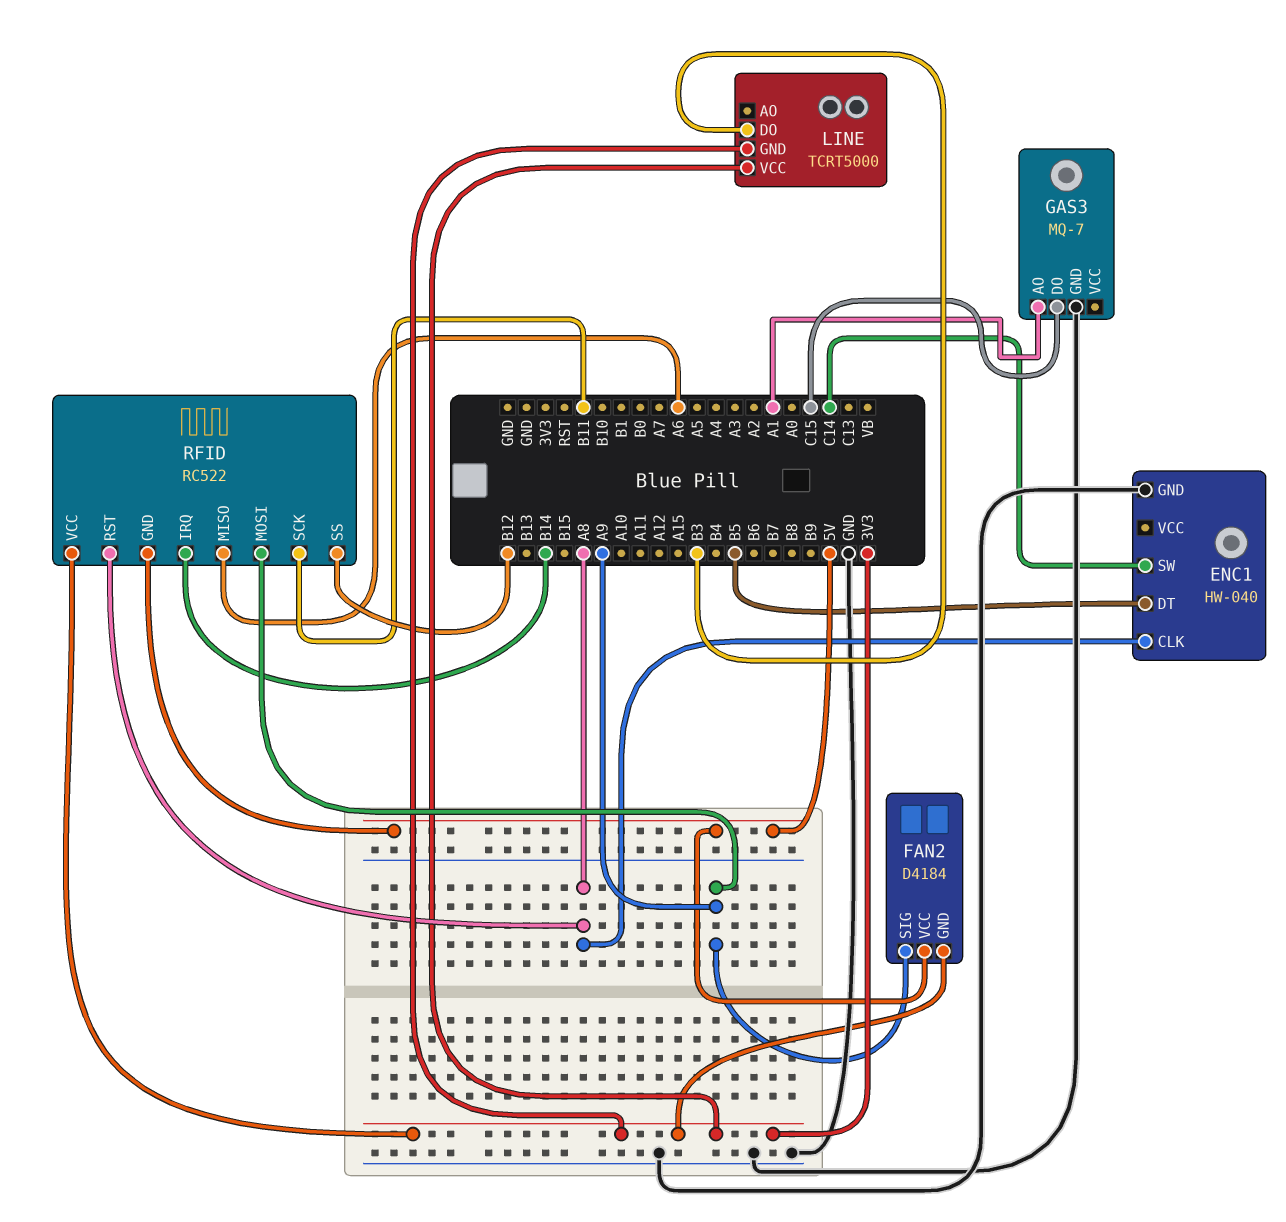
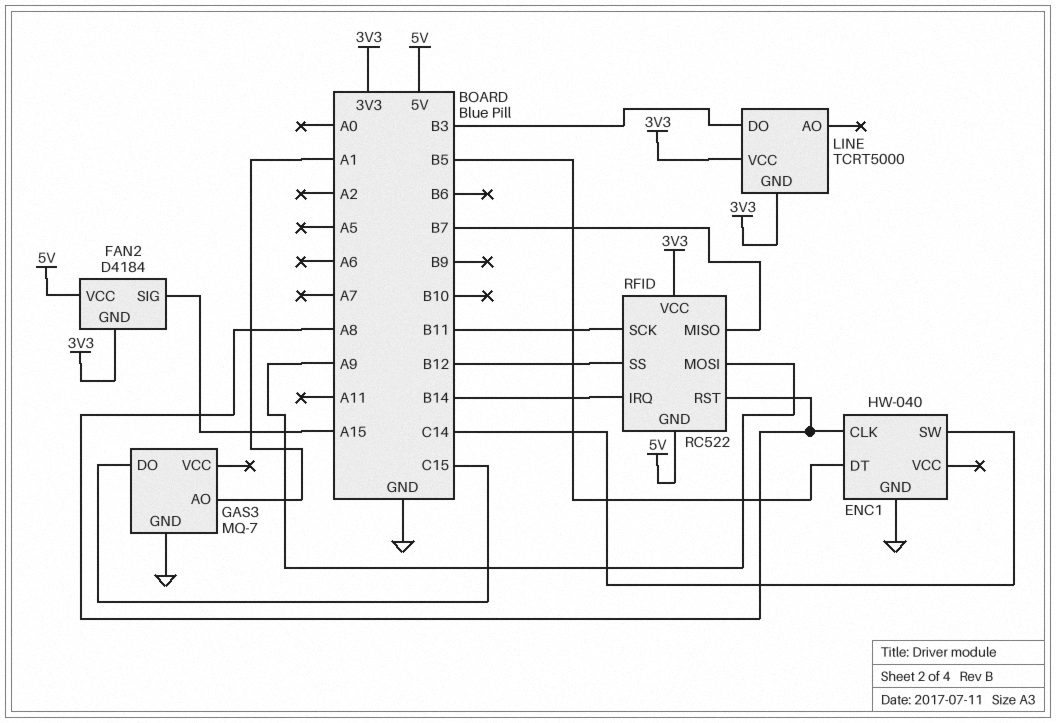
FAN2 pin SIG: A9 -> A15
RFID pin MISO: A6 -> B7

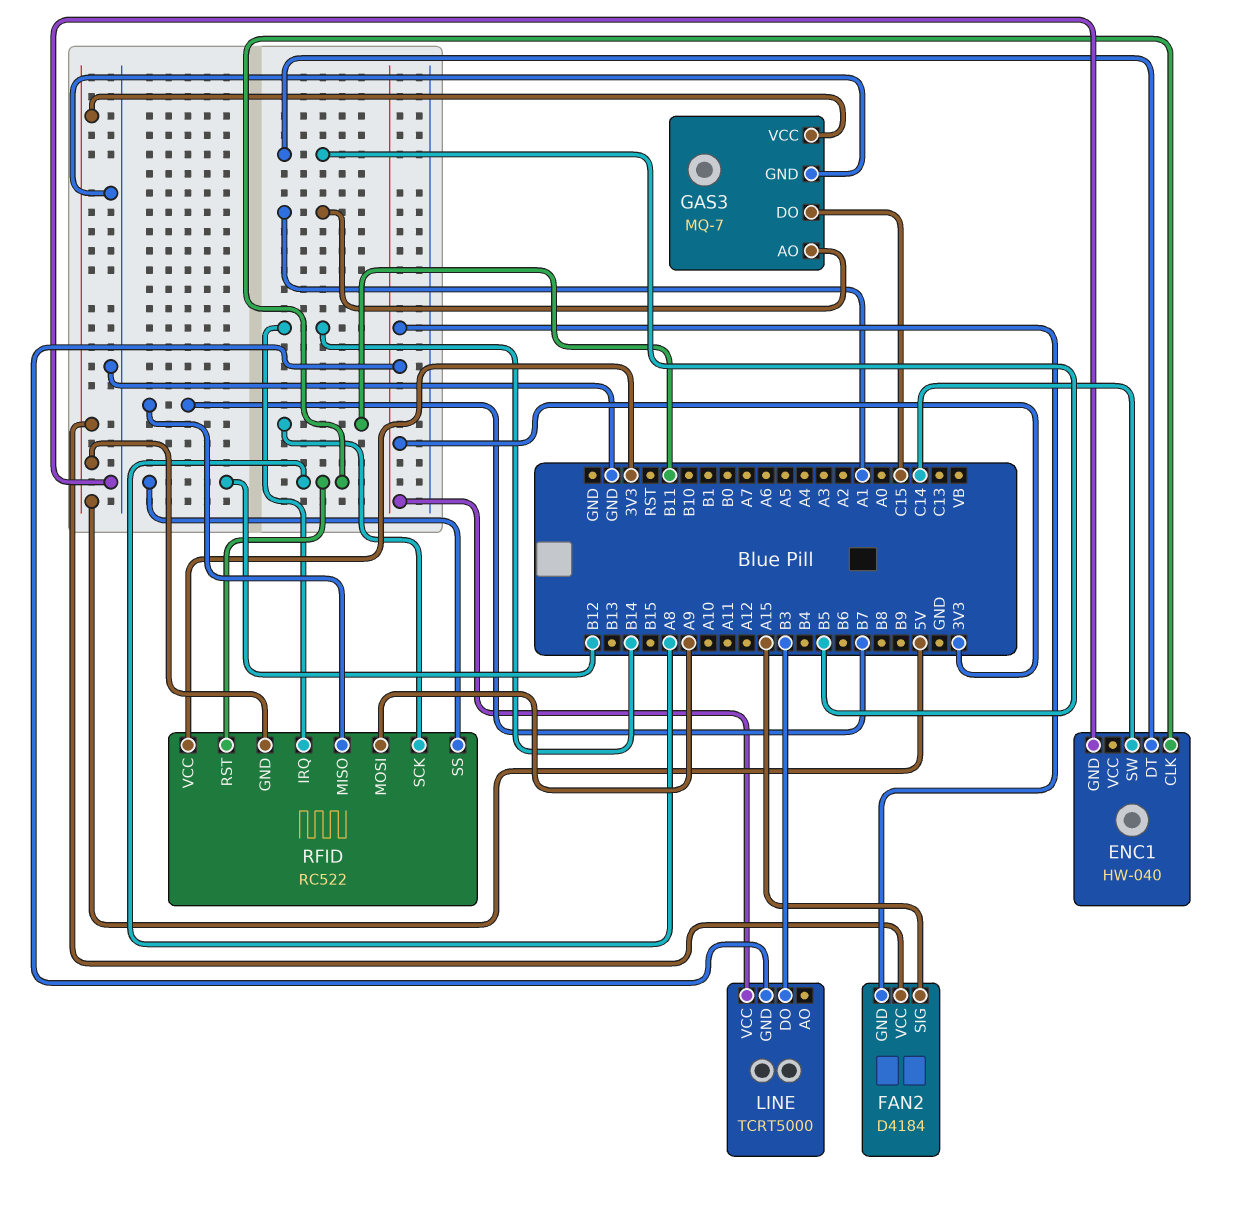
GAS3 pin VCC: none -> 5V

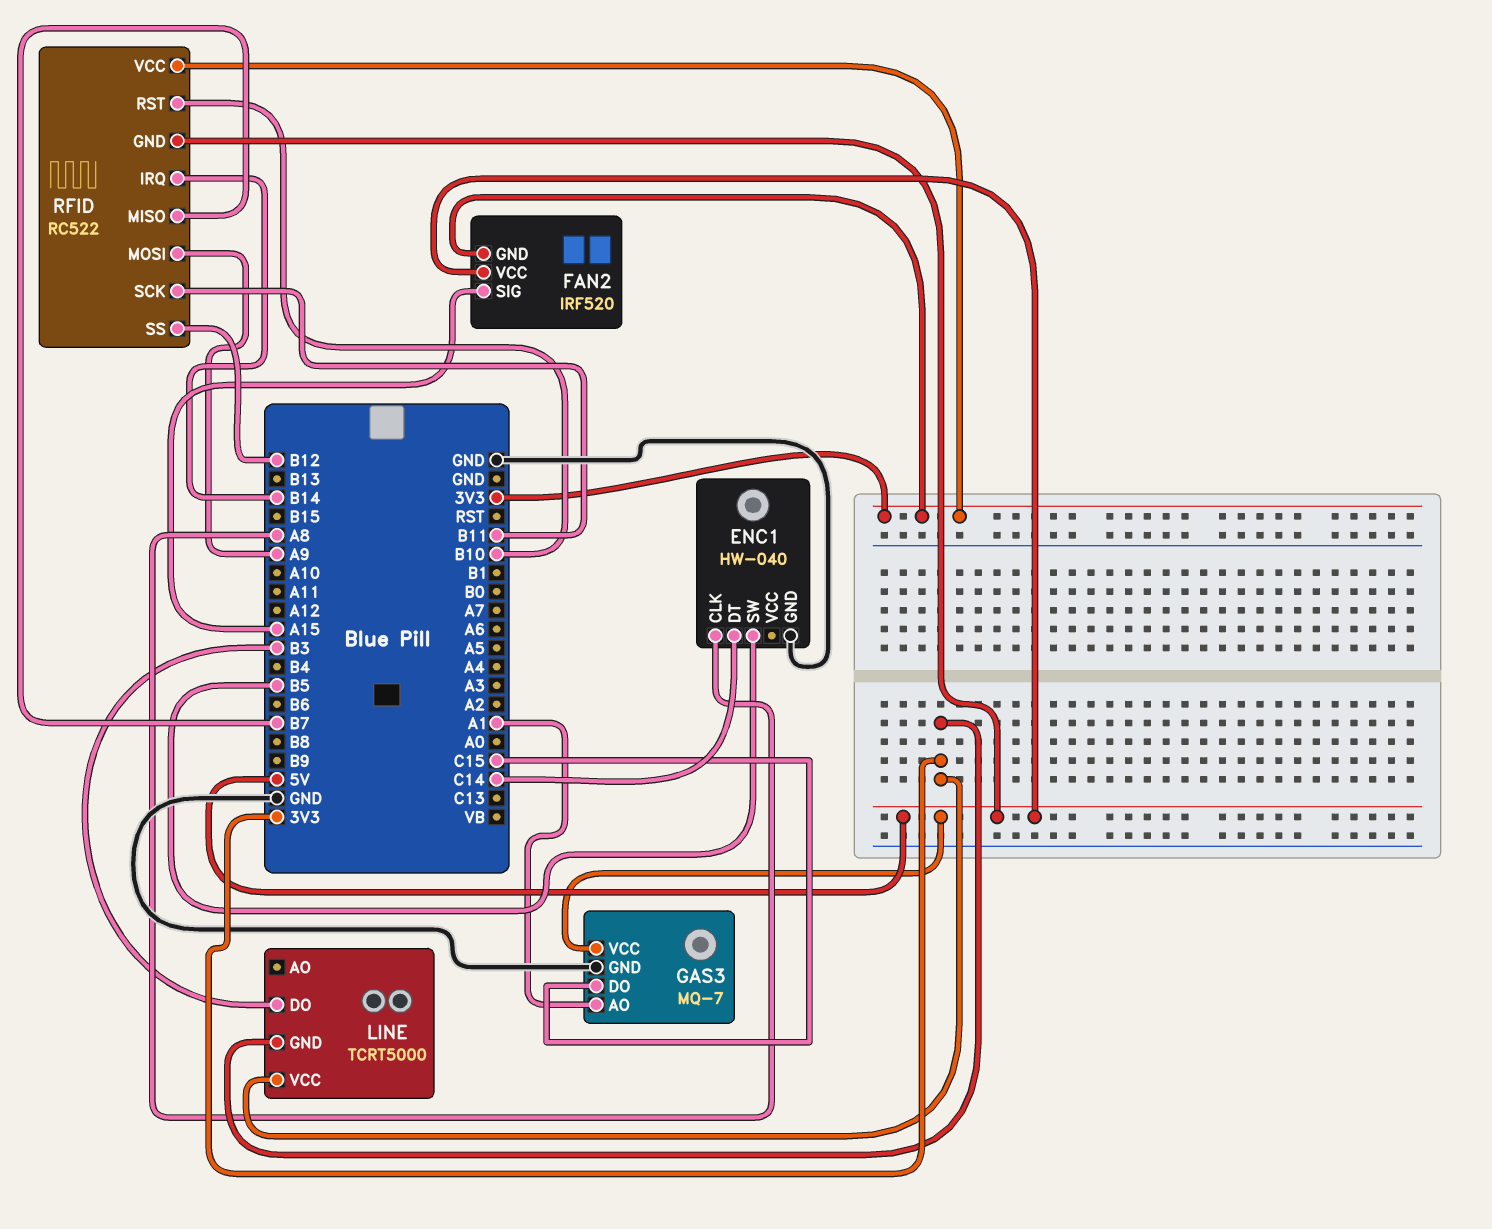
ENC1 pin DT: B5 -> C14
ENC1 pin SW: C14 -> B5
FAN2: D4184 -> IRF520
RFID pin RST: A8 -> B10

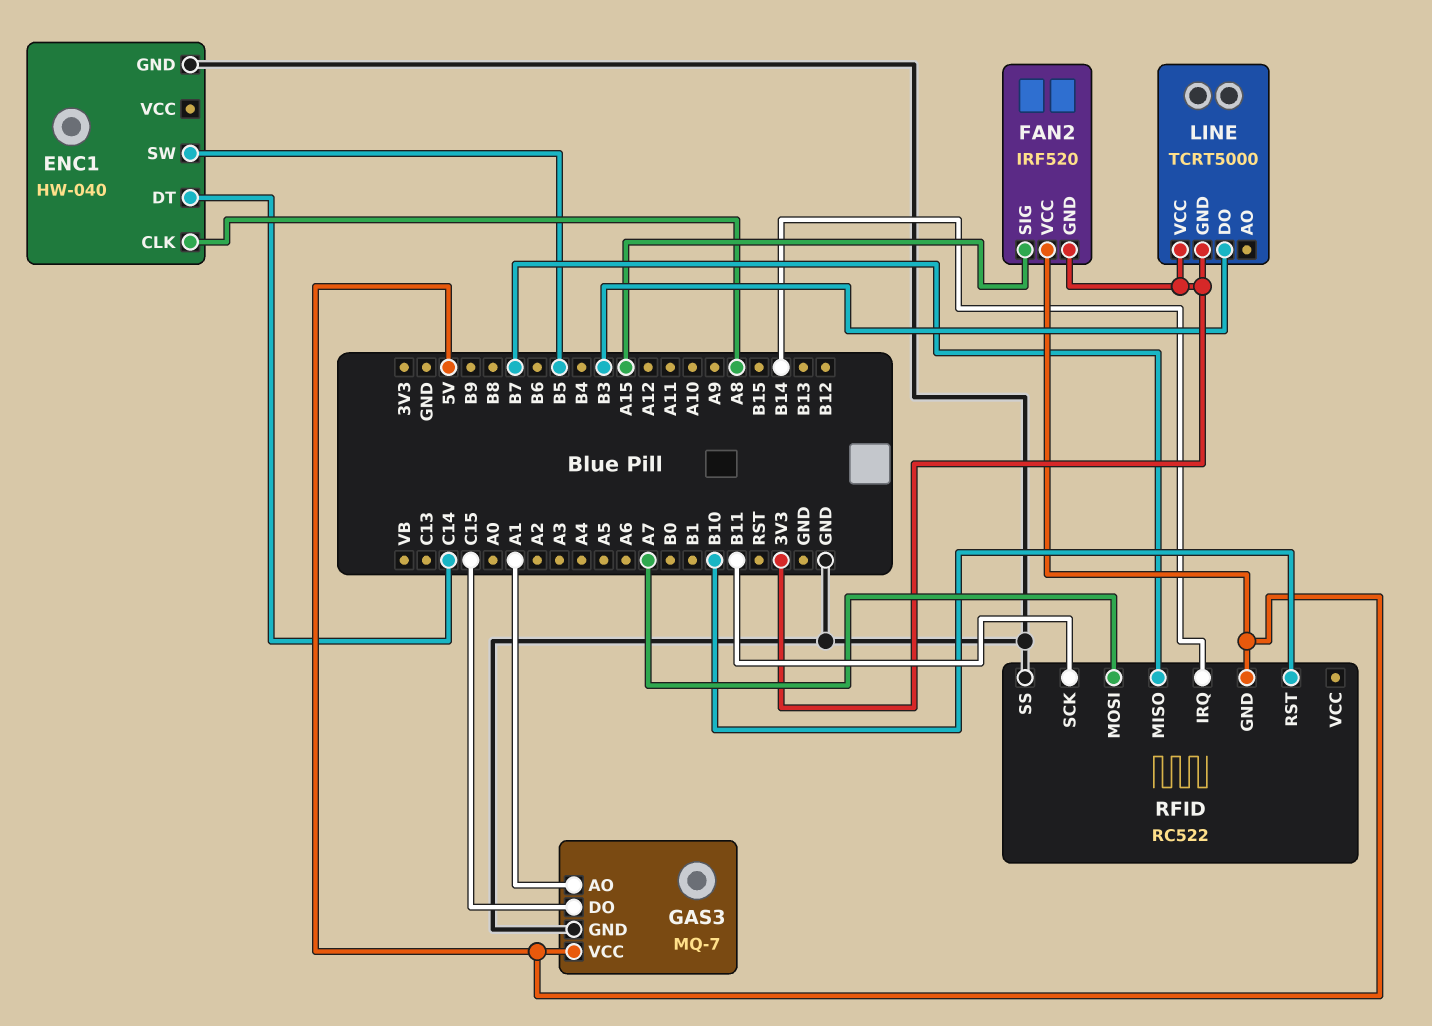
RFID pin MOSI: A9 -> A7
RFID pin SS: B12 -> GND
RFID pin VCC: 3V3 -> none

